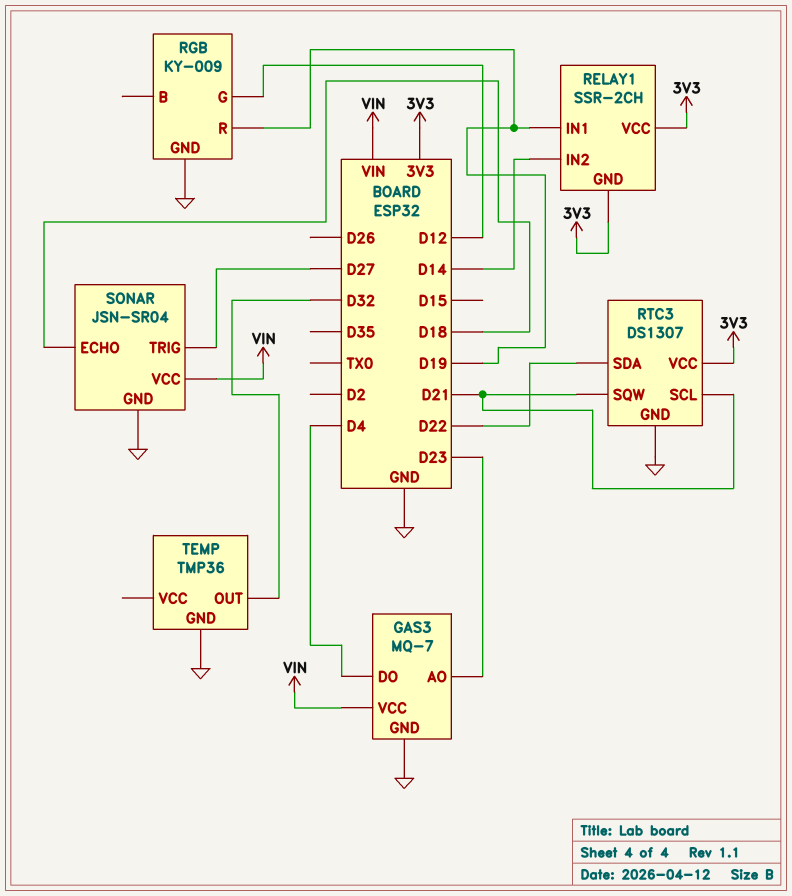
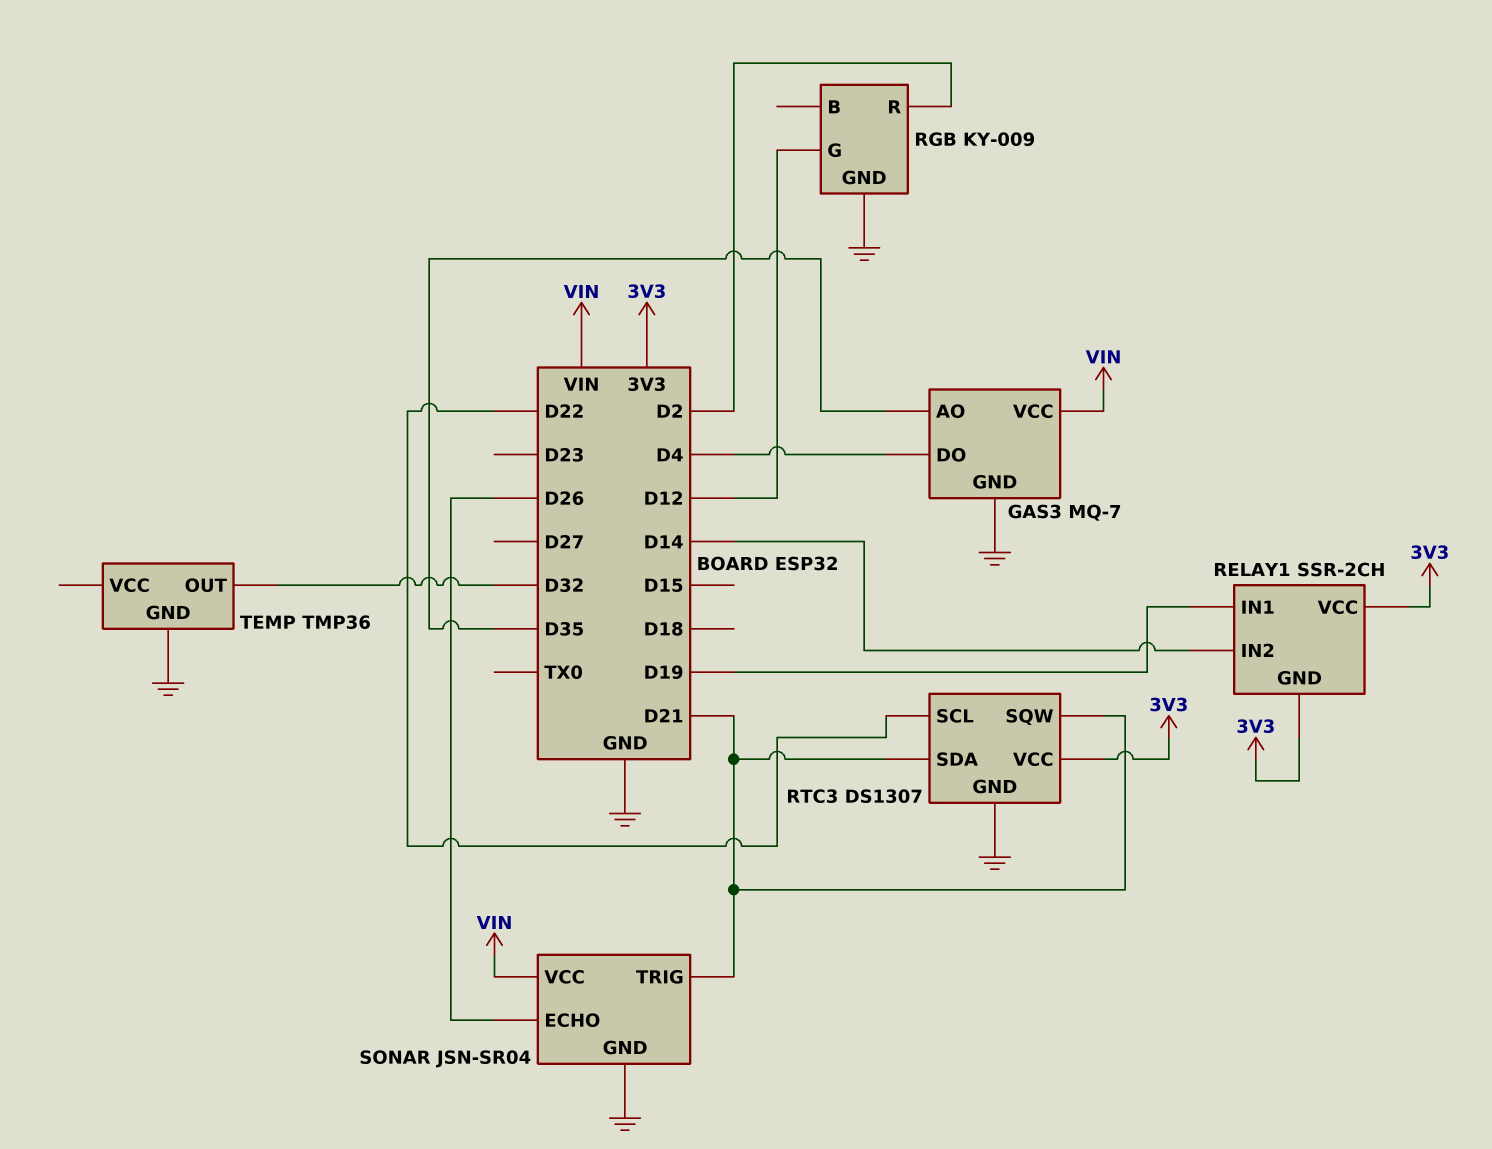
GAS3 pin AO: D23 -> D35
RGB pin R: D19 -> D2
RTC3 pin SCL: D21 -> D22
RTC3 pin SDA: D22 -> D21
SONAR pin ECHO: D18 -> D26
SONAR pin TRIG: D27 -> D21

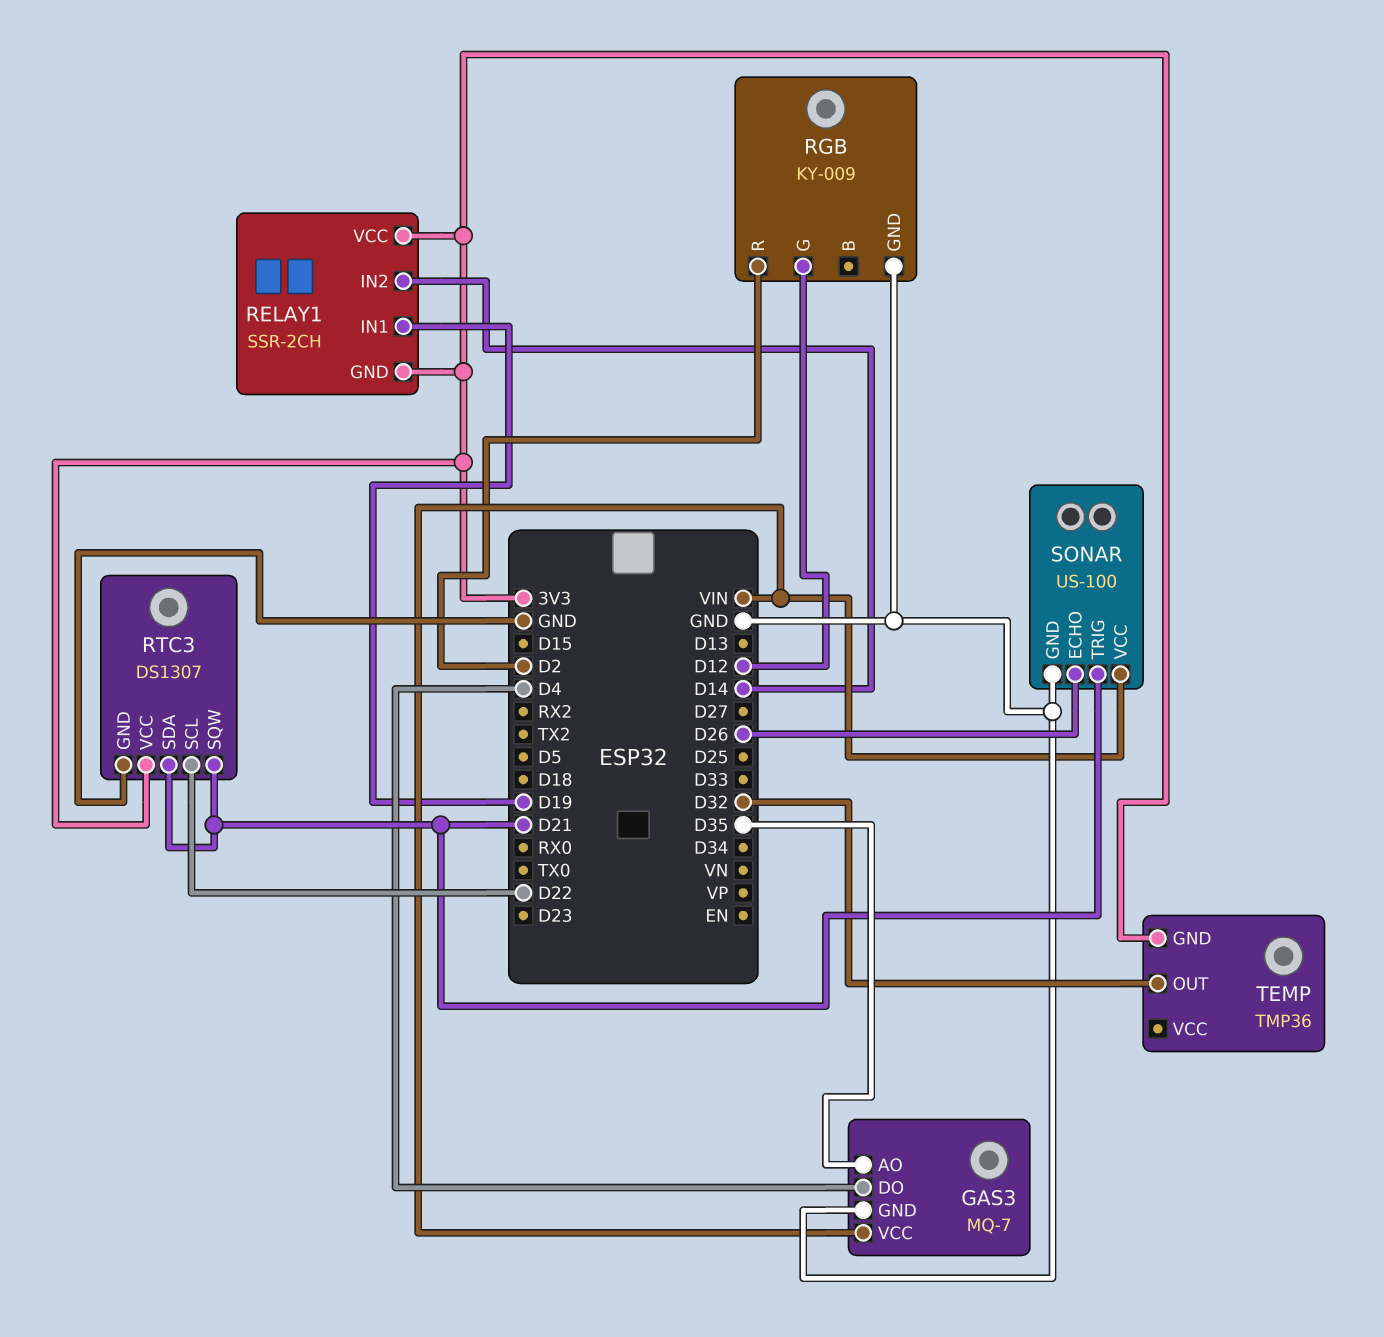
SONAR: JSN-SR04 -> US-100
TEMP pin GND: GND -> 3V3

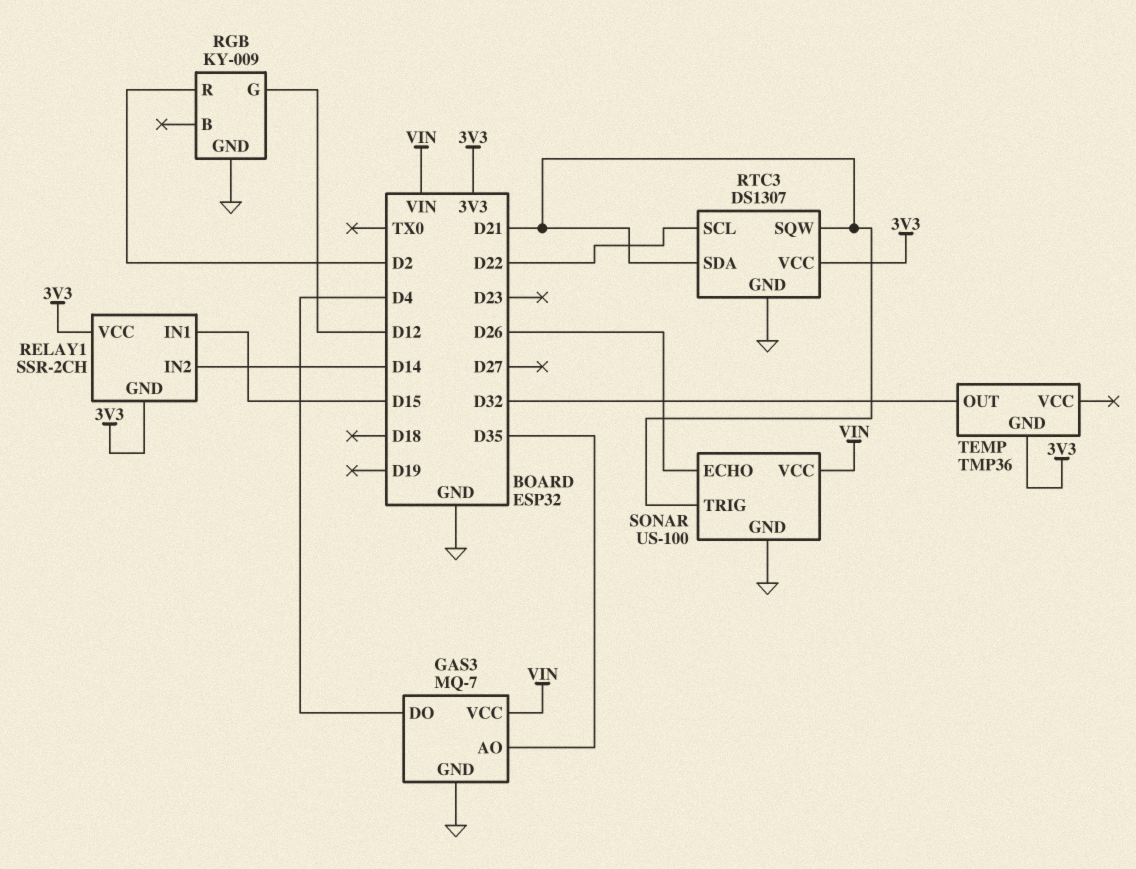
RELAY1 pin IN1: D19 -> D15

